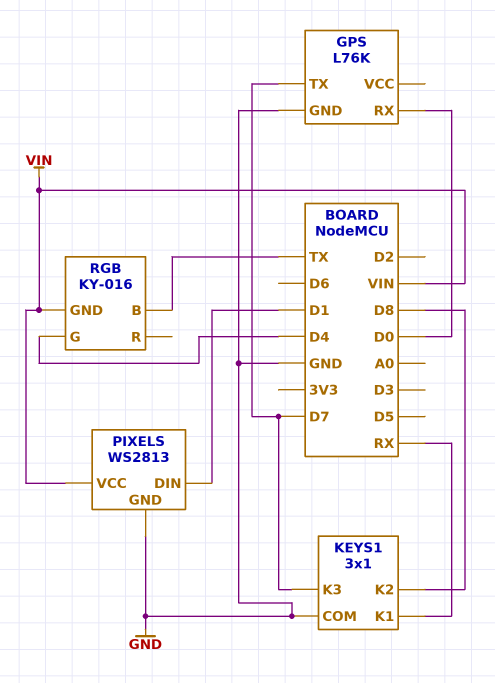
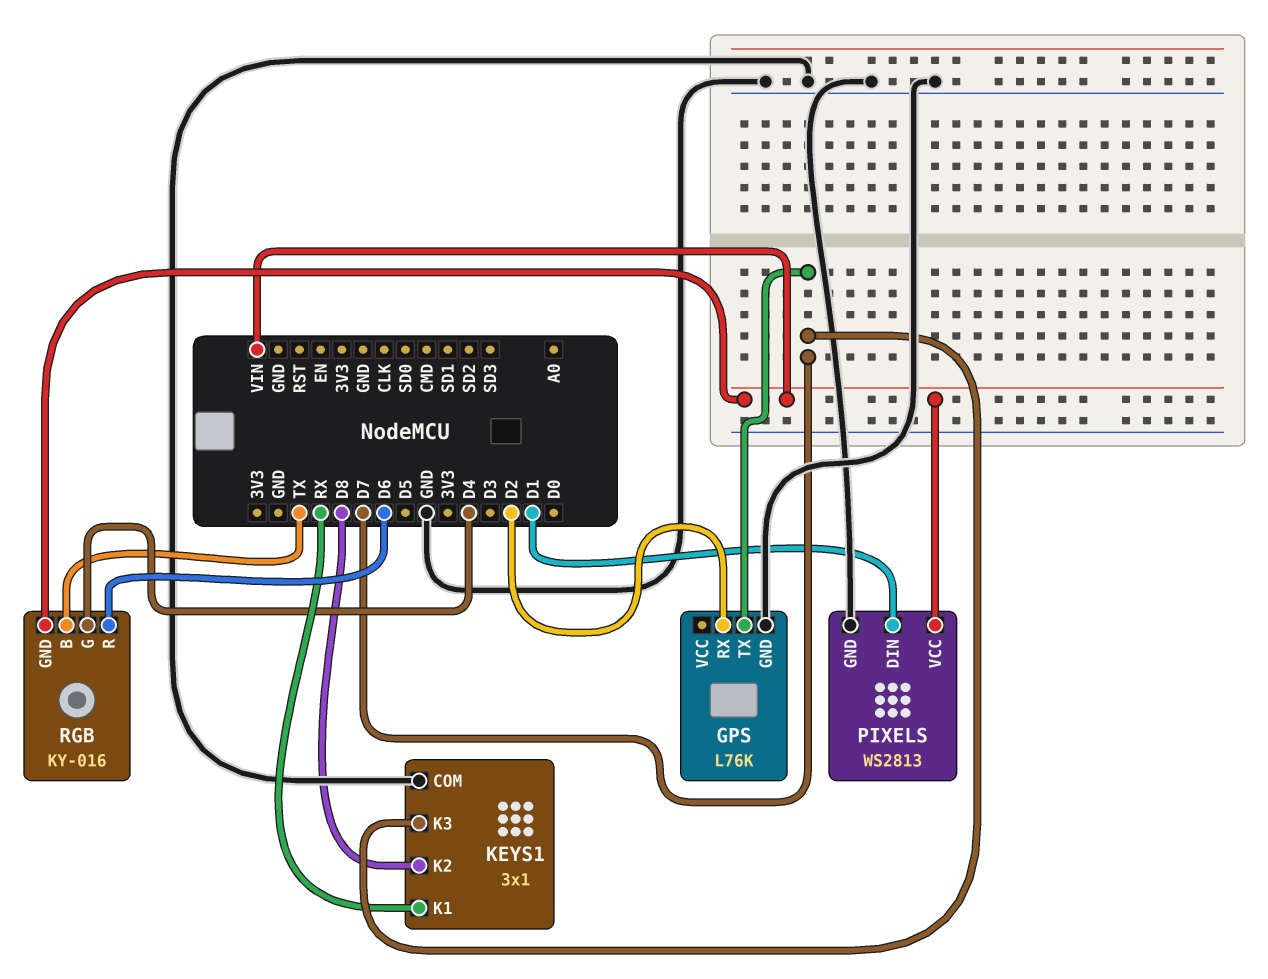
GPS pin RX: D0 -> D2
RGB pin R: none -> D6

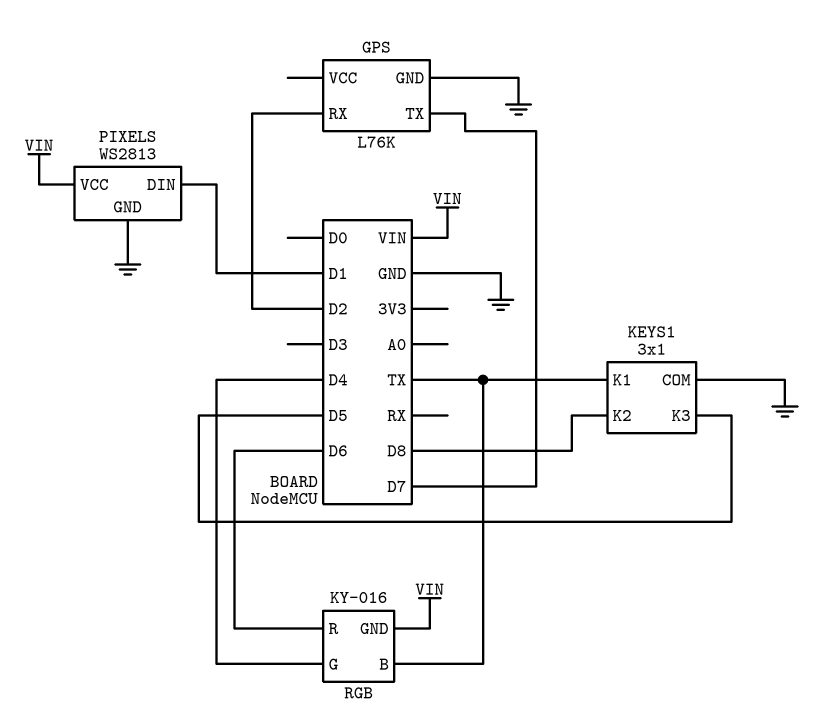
KEYS1 pin K1: RX -> TX
KEYS1 pin K3: D7 -> D5

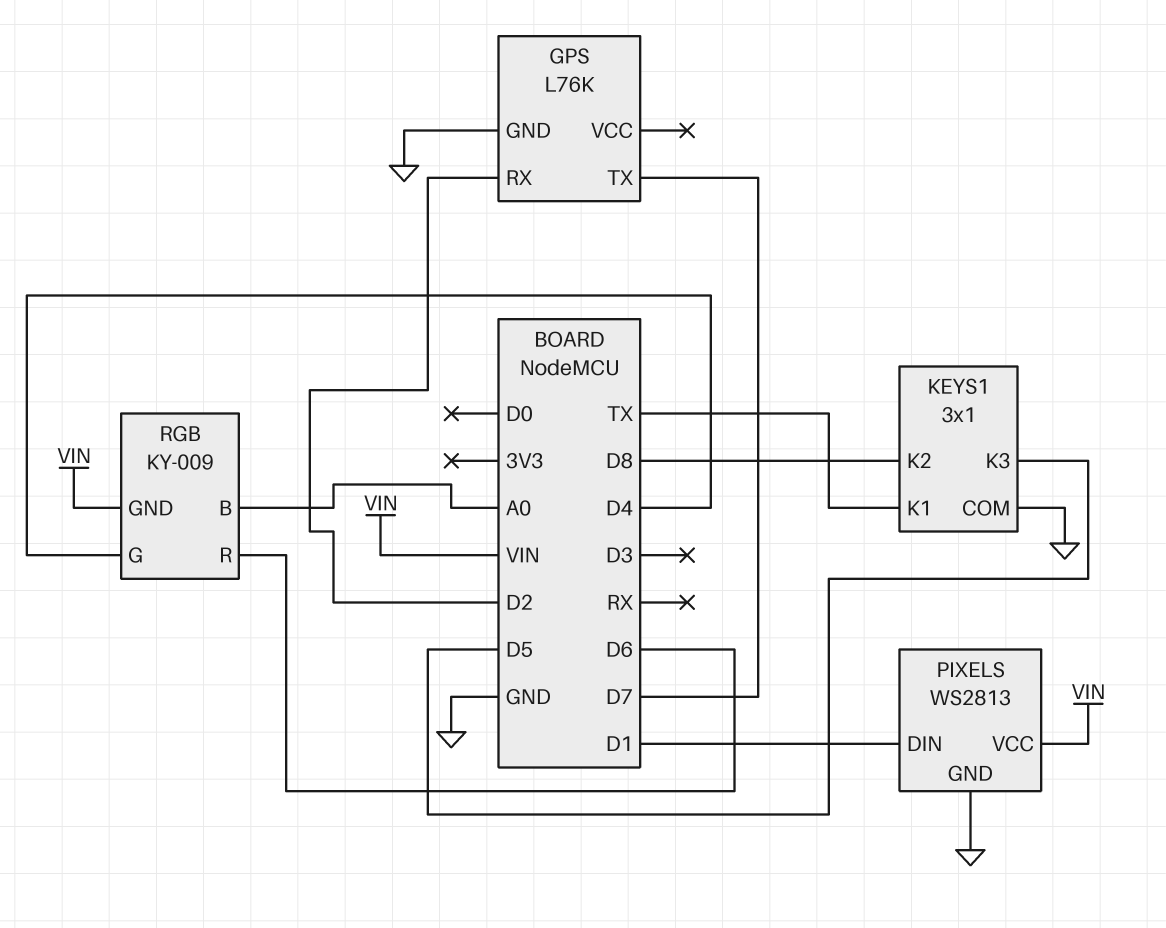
RGB: KY-016 -> KY-009
RGB pin B: TX -> A0

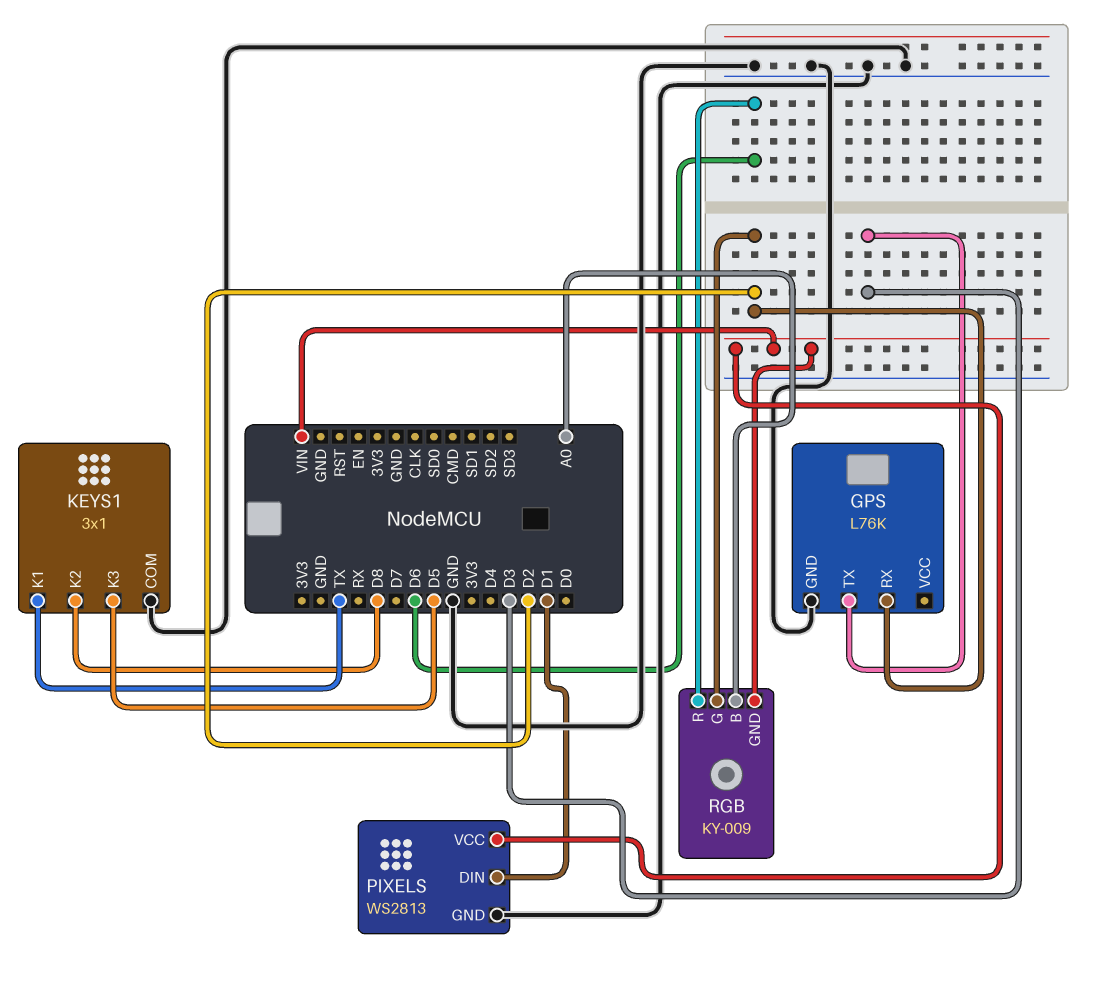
GPS pin TX: D7 -> D3
RGB pin G: D4 -> D2

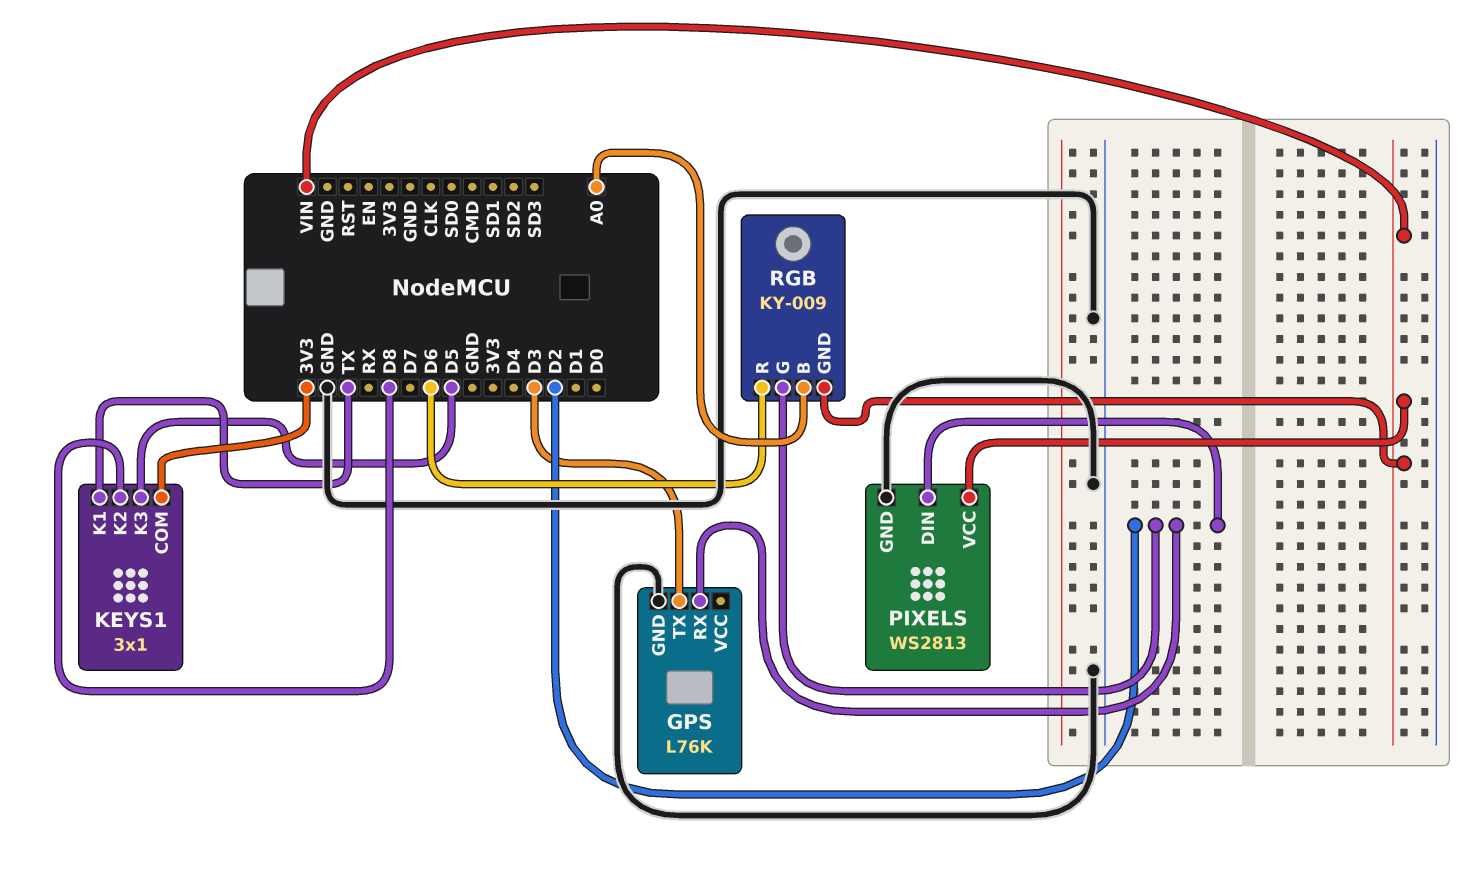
KEYS1 pin COM: GND -> 3V3
PIXELS pin DIN: D1 -> D2

